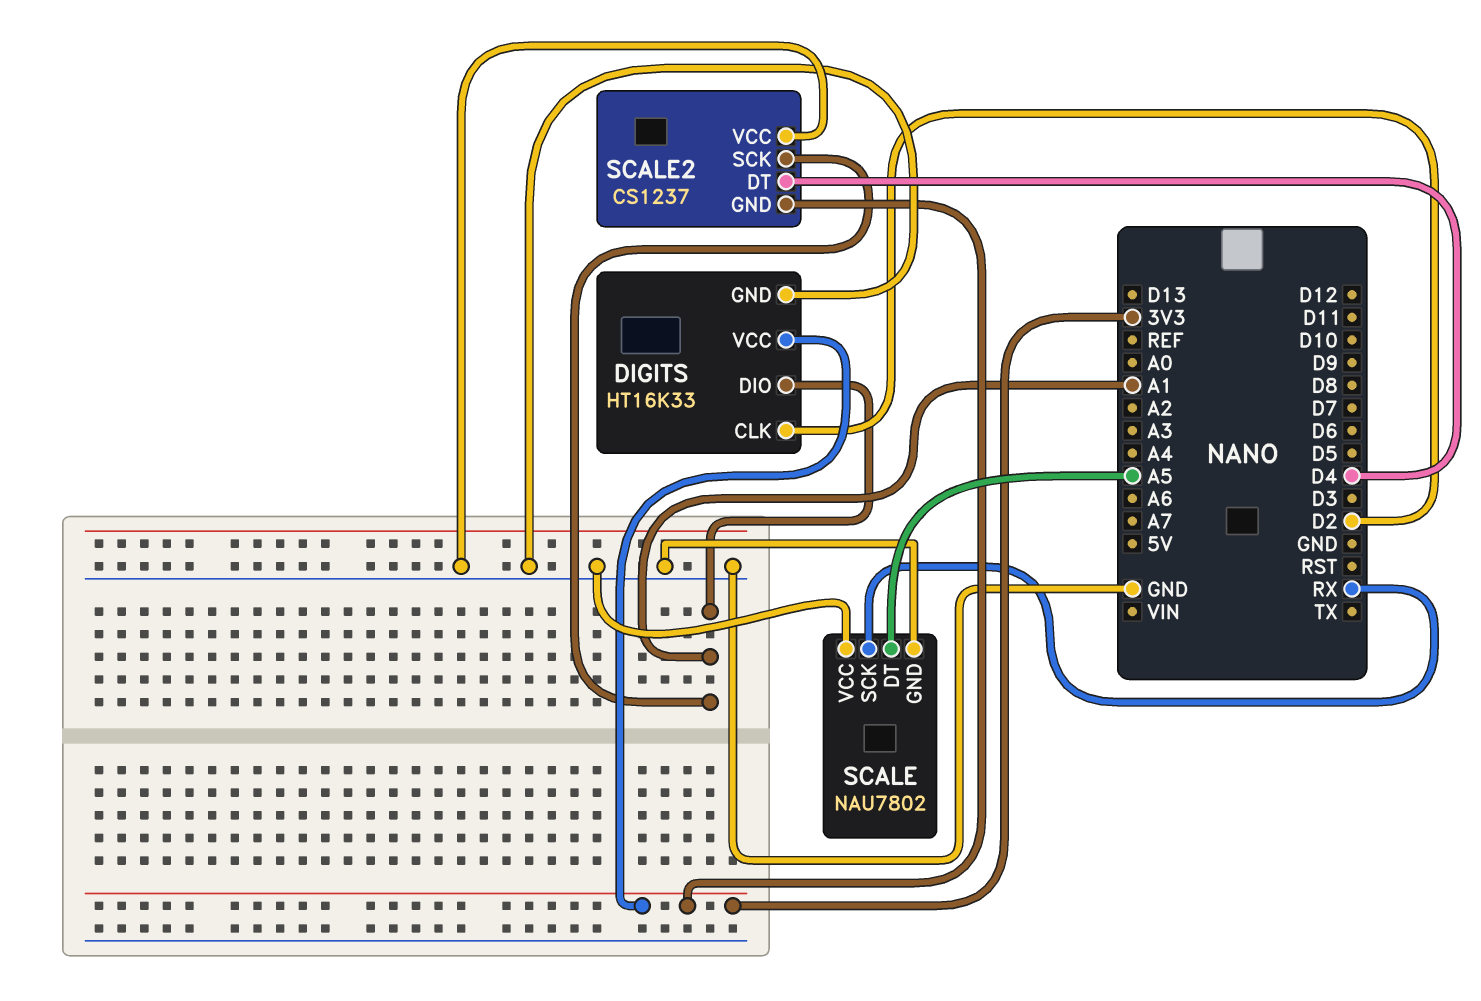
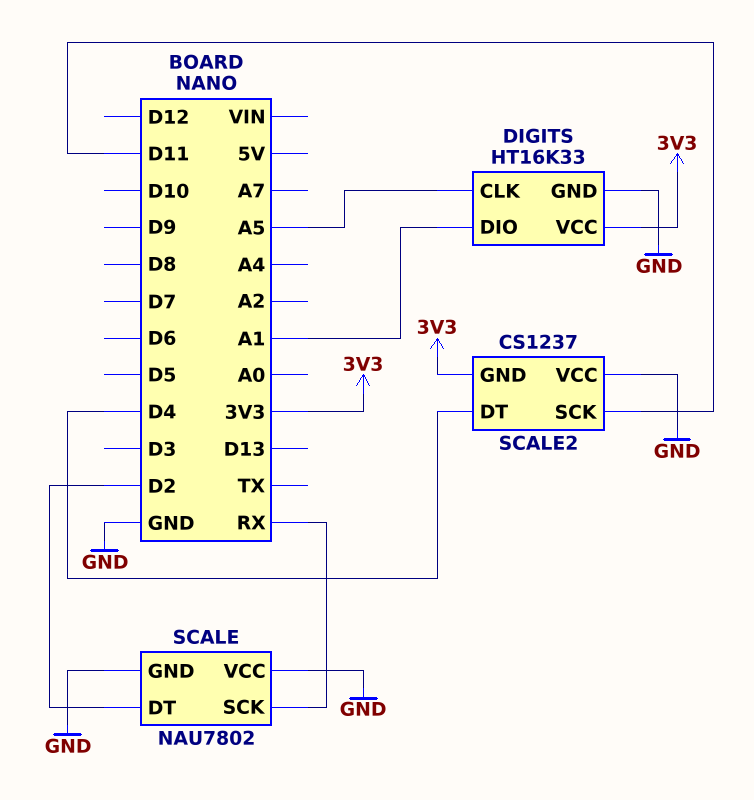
DIGITS pin CLK: D2 -> A5
SCALE pin DT: A5 -> D2
SCALE2 pin SCK: A1 -> D11

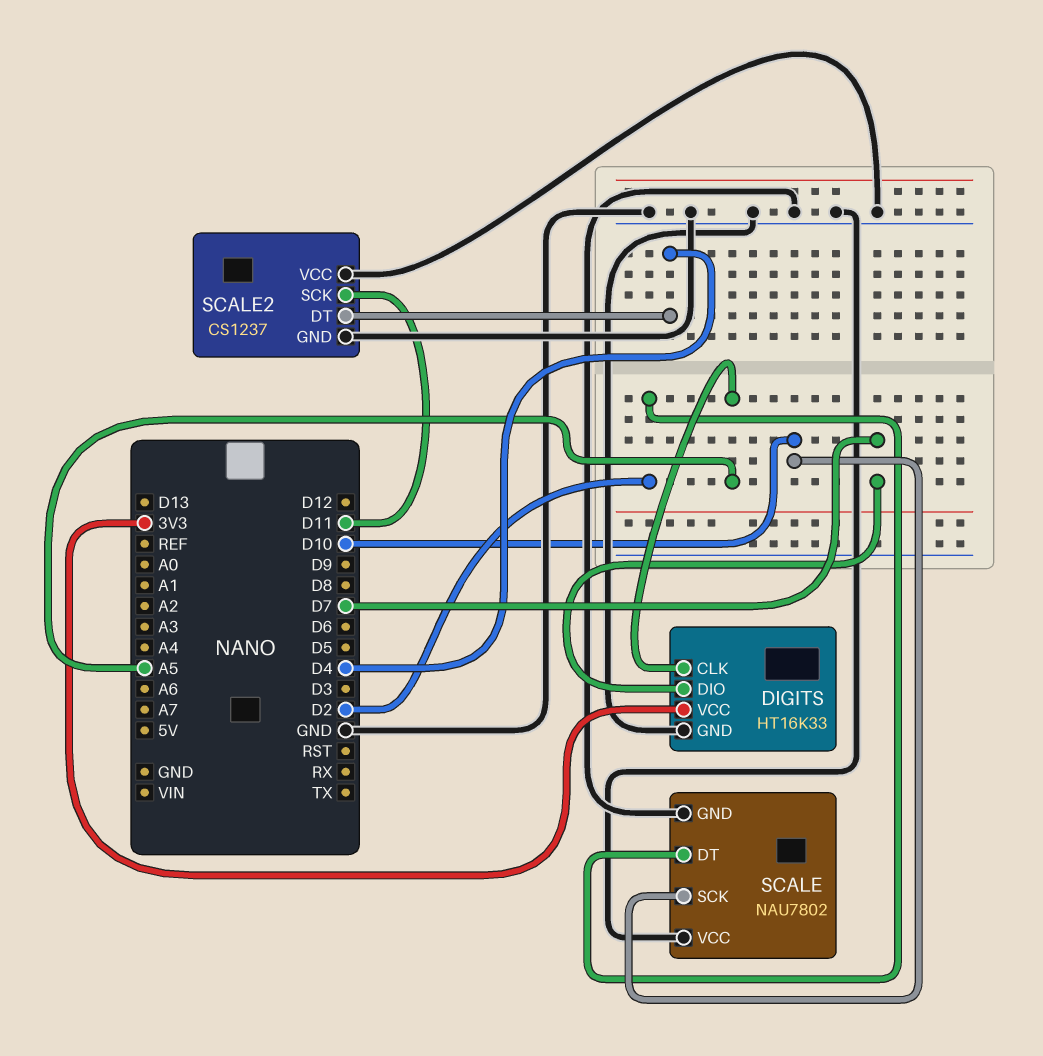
DIGITS pin DIO: A1 -> D7
SCALE pin SCK: RX -> D10
SCALE2 pin GND: 3V3 -> GND

